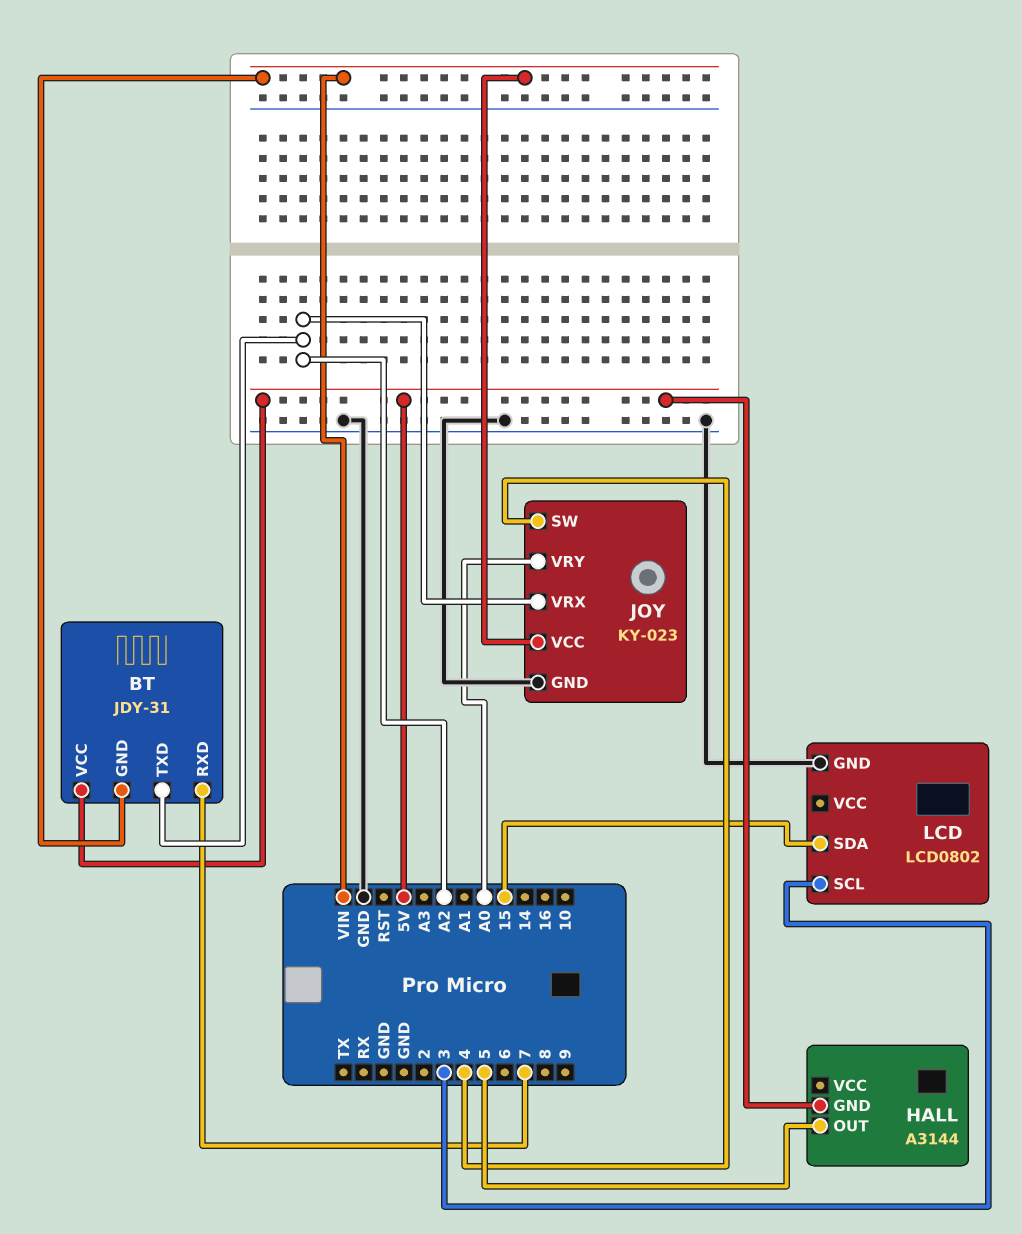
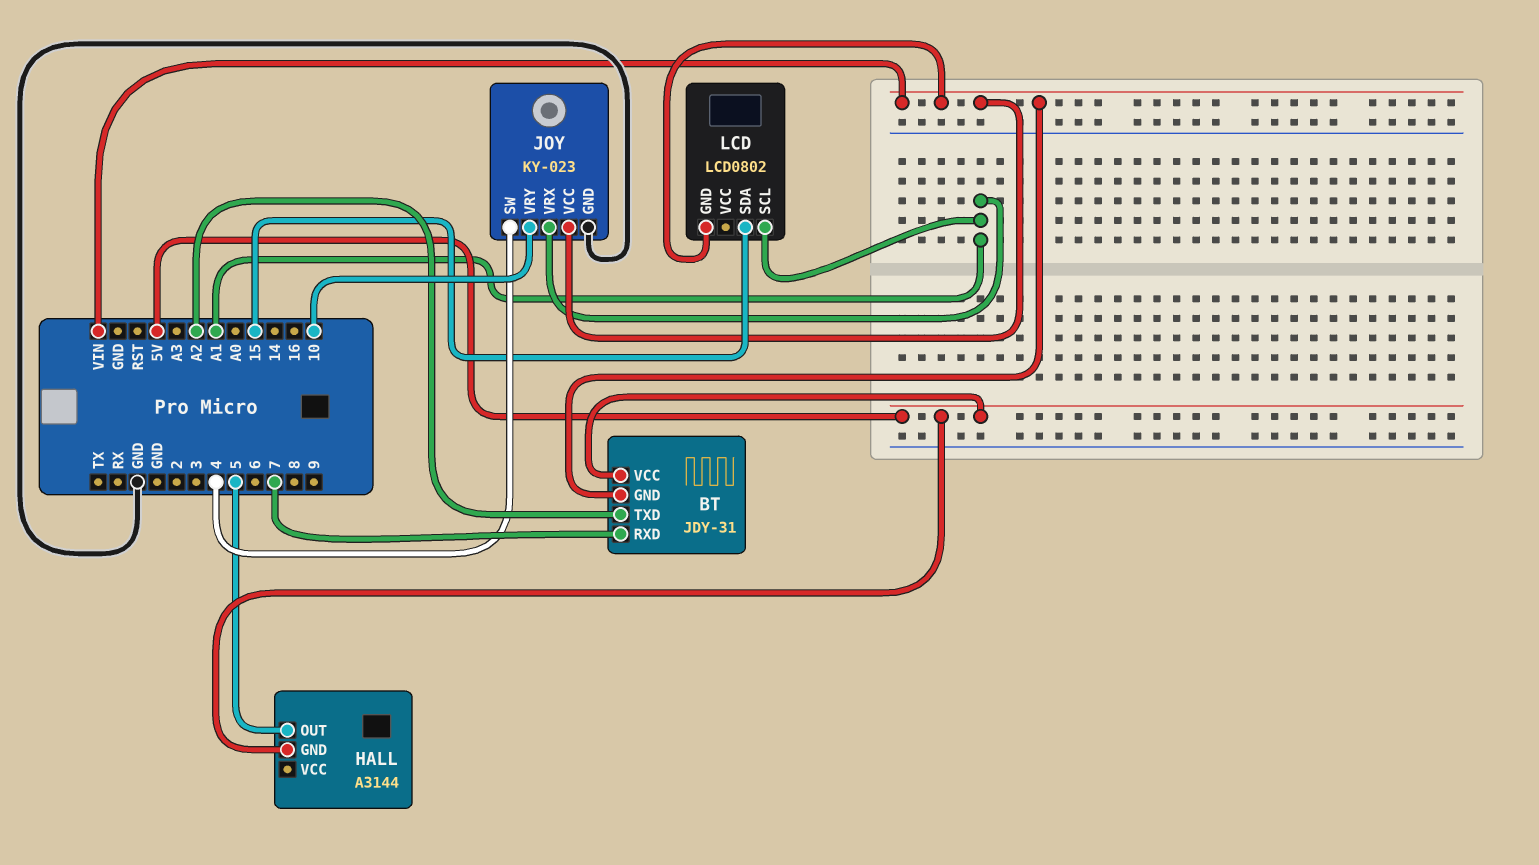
JOY pin VRX: A2 -> A1
JOY pin VRY: A0 -> 10
LCD pin GND: GND -> VIN
LCD pin SCL: 3 -> A1

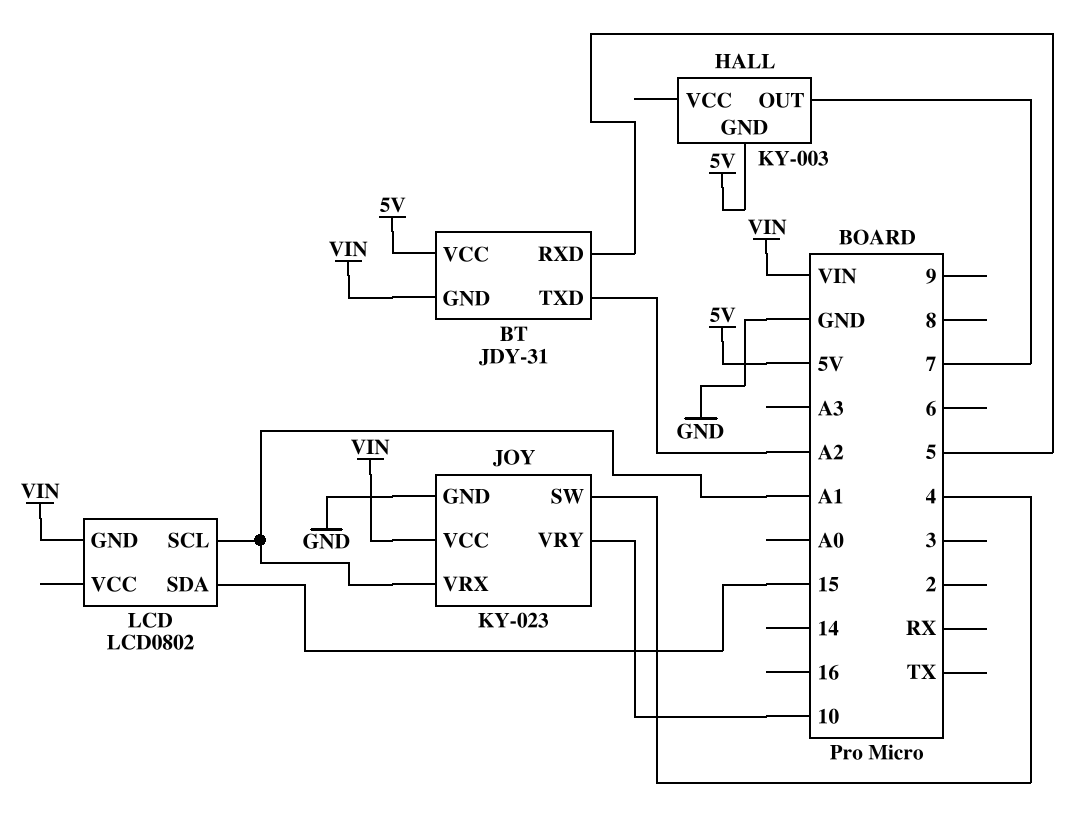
BT pin RXD: 7 -> 5
HALL: A3144 -> KY-003
HALL pin OUT: 5 -> 7

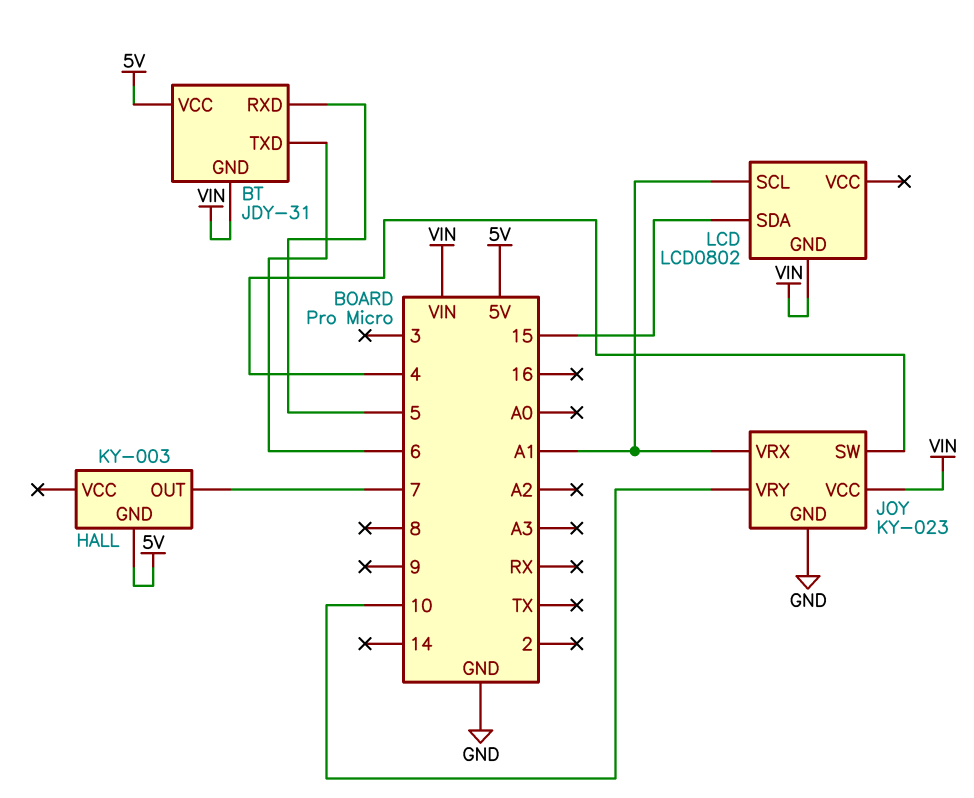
BT pin TXD: A2 -> 6

